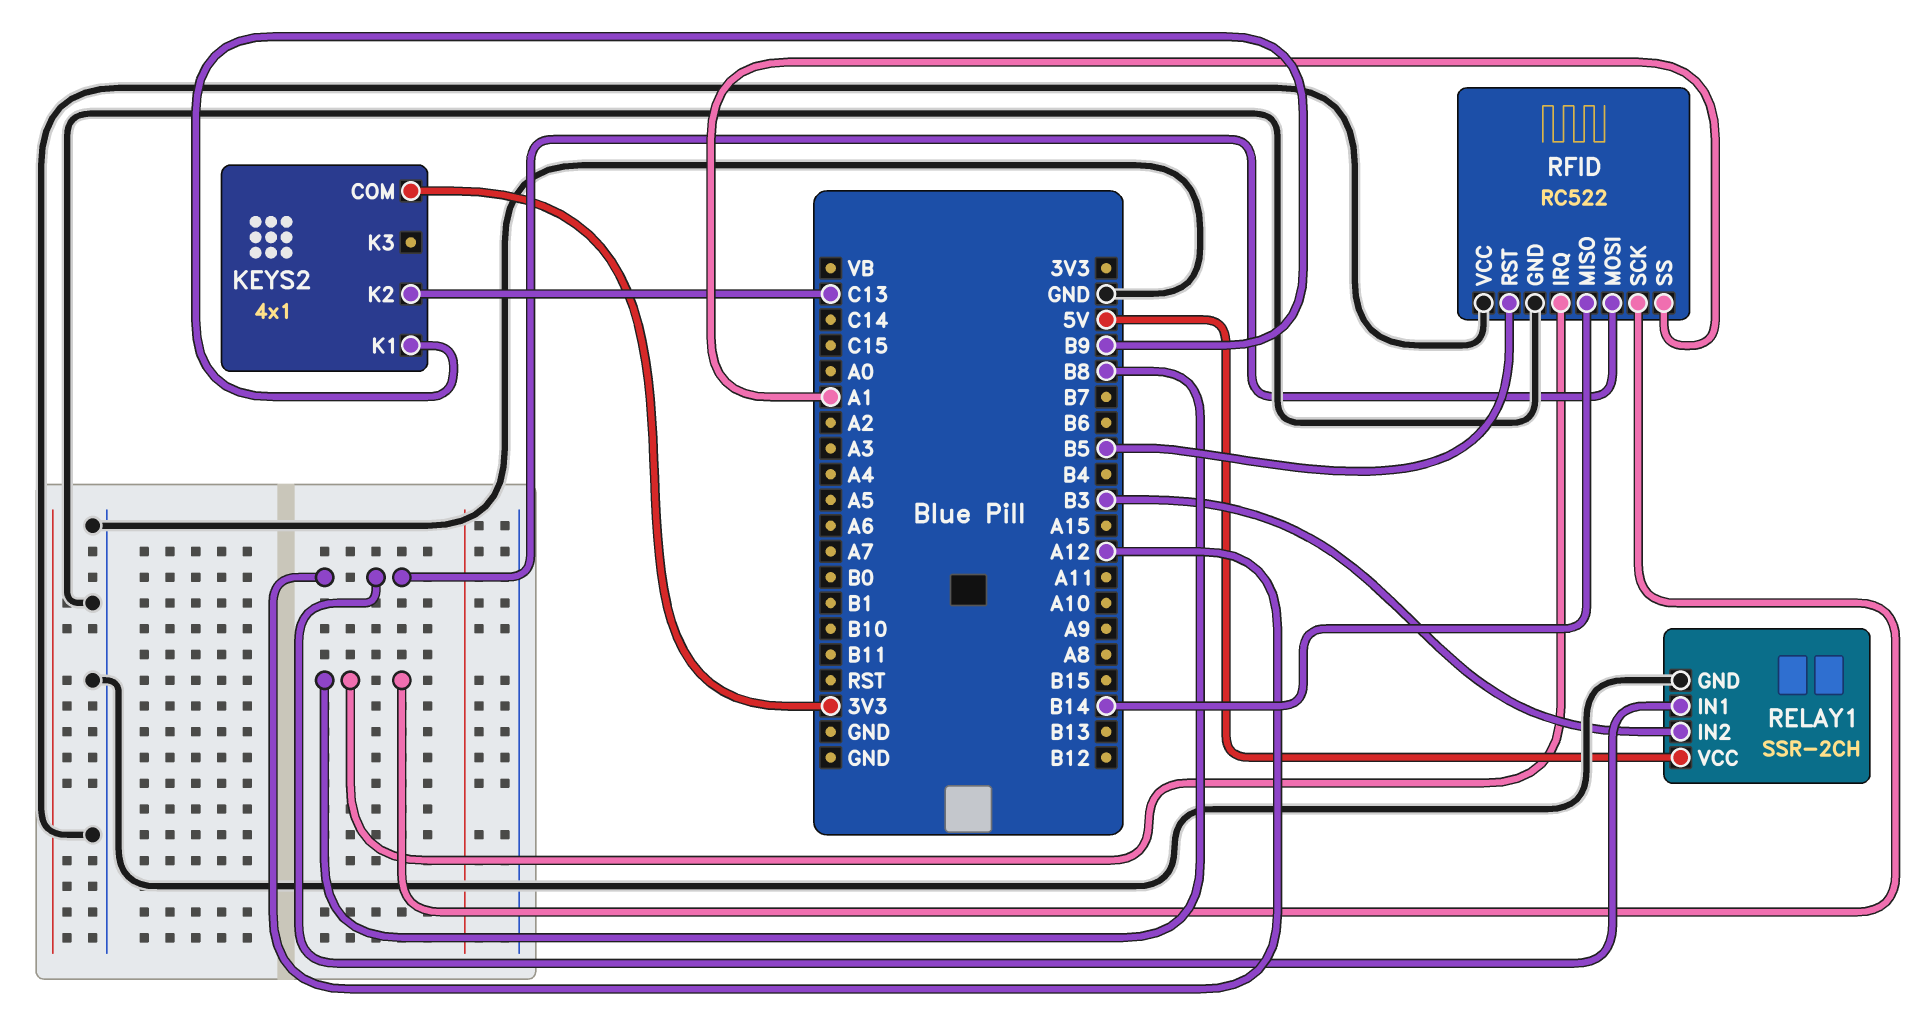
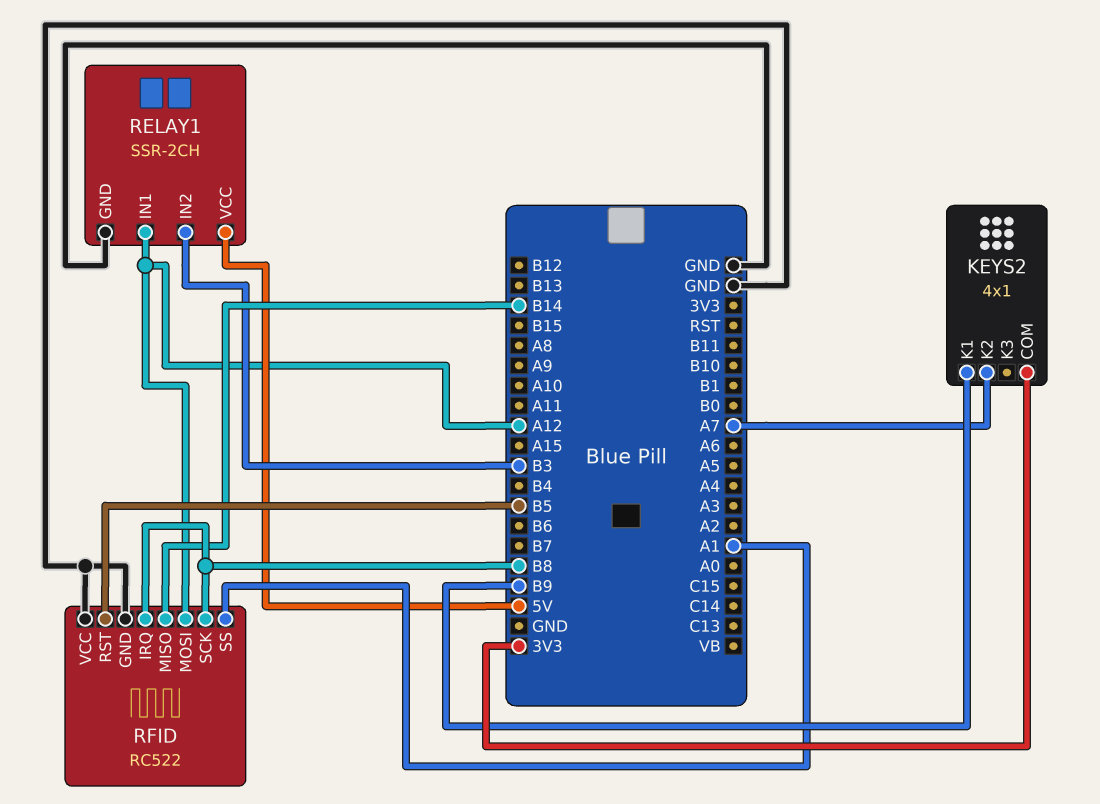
KEYS2 pin K2: C13 -> A7

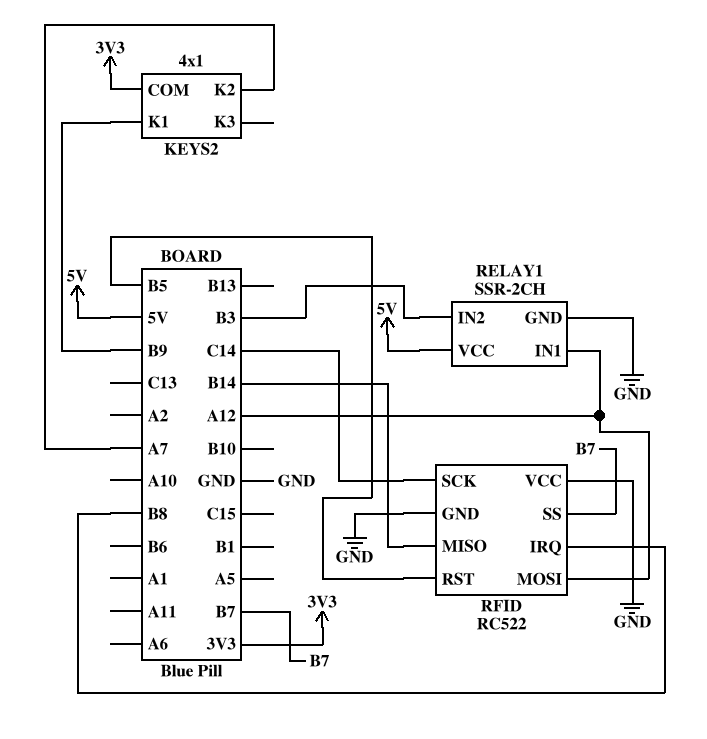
RFID pin SCK: B8 -> C14
RFID pin SS: A1 -> B7

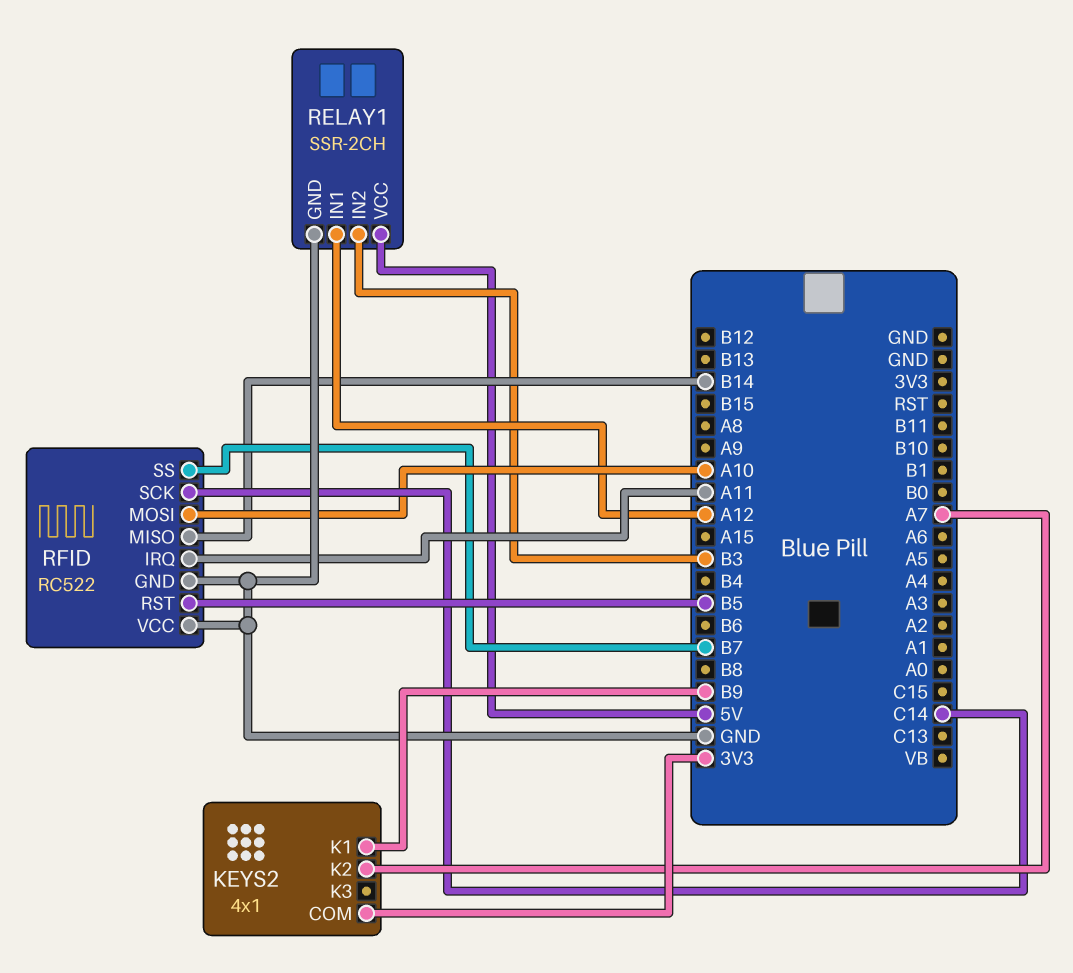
RFID pin IRQ: B8 -> A11
RFID pin MOSI: A12 -> A10

